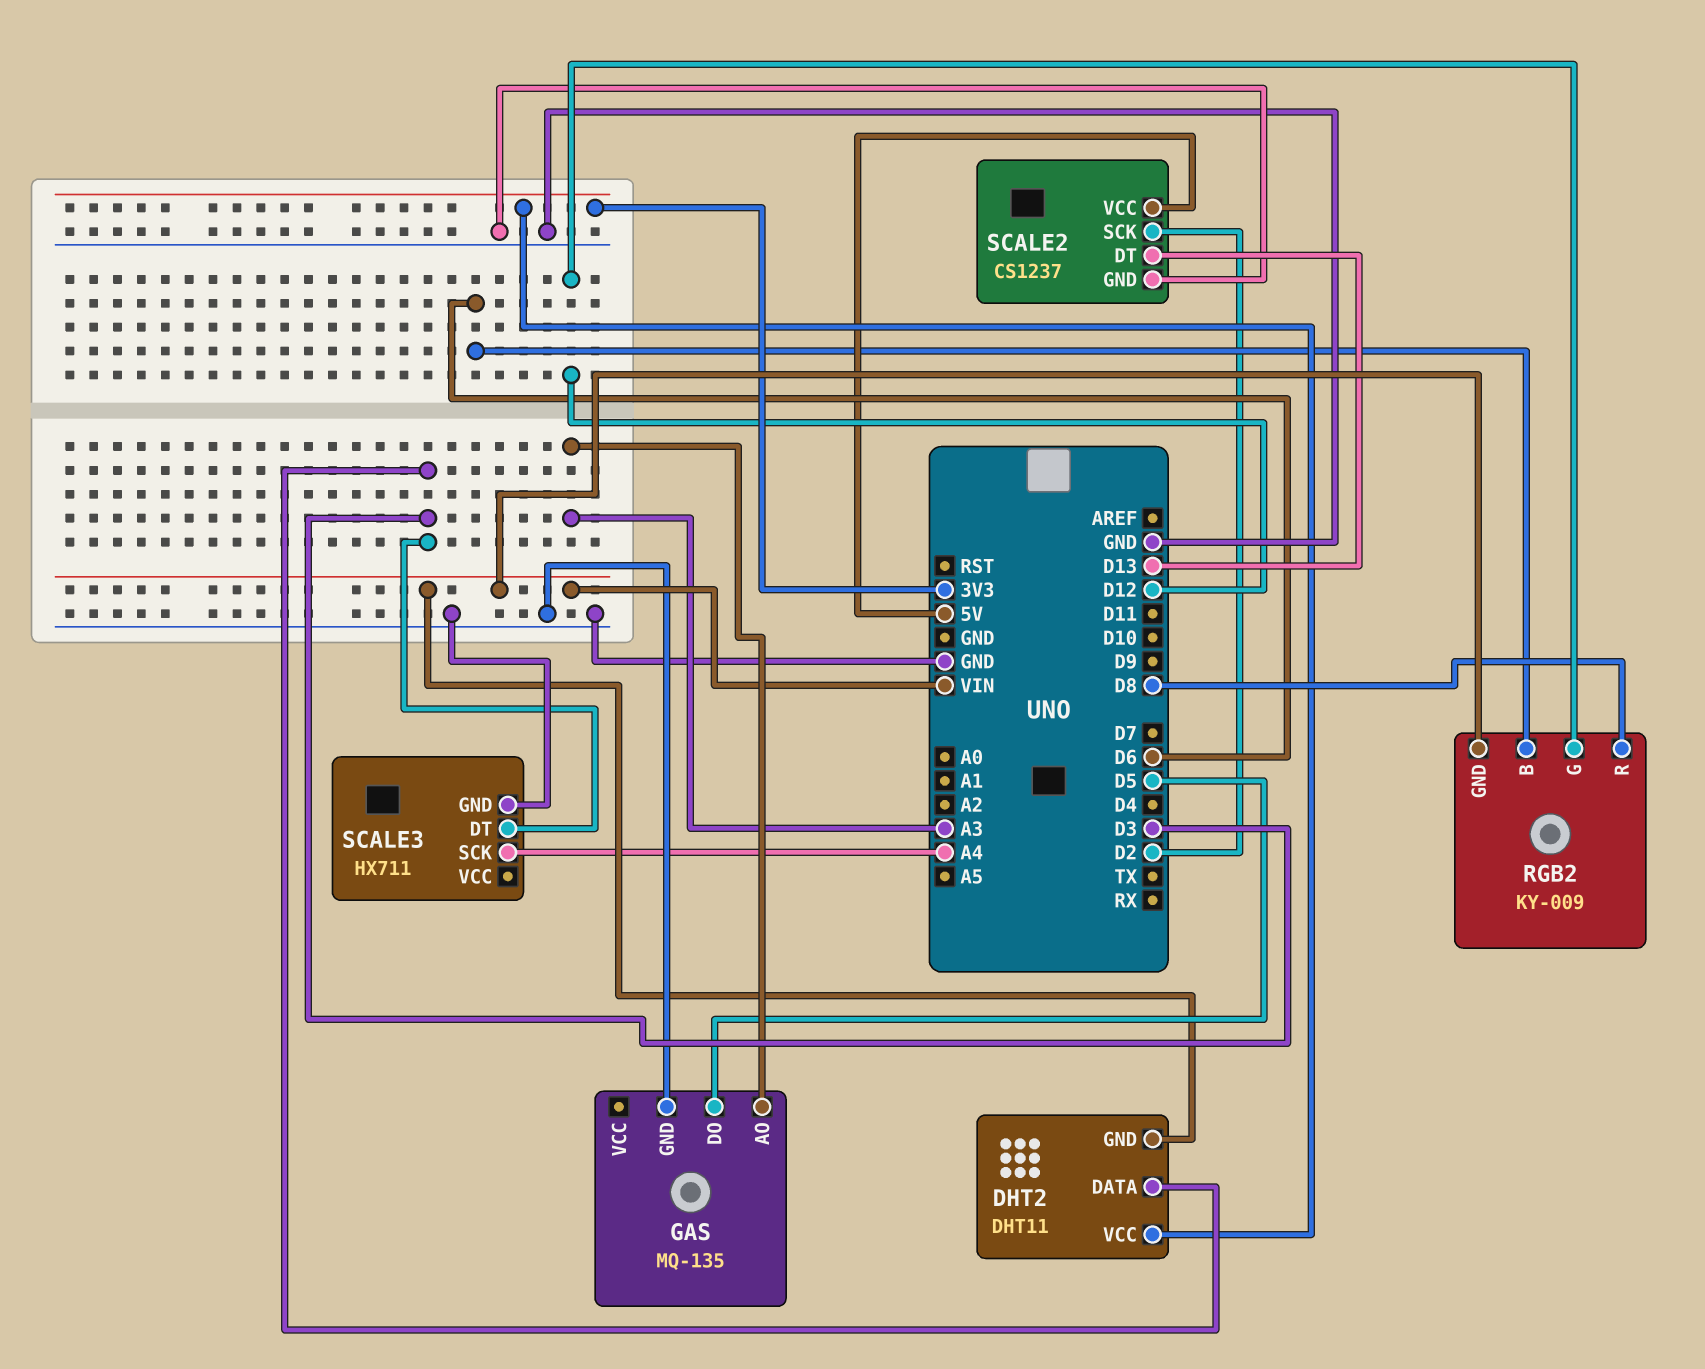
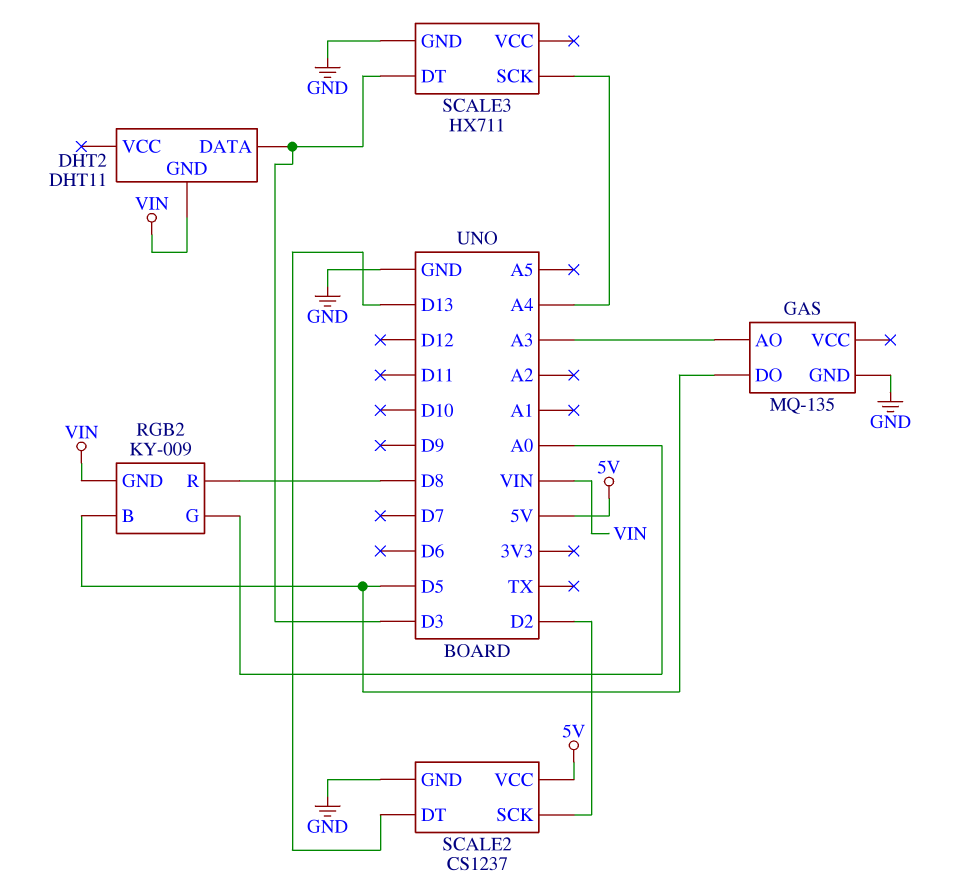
DHT2 pin VCC: 3V3 -> none
RGB2 pin B: D6 -> D5
RGB2 pin G: D12 -> A0

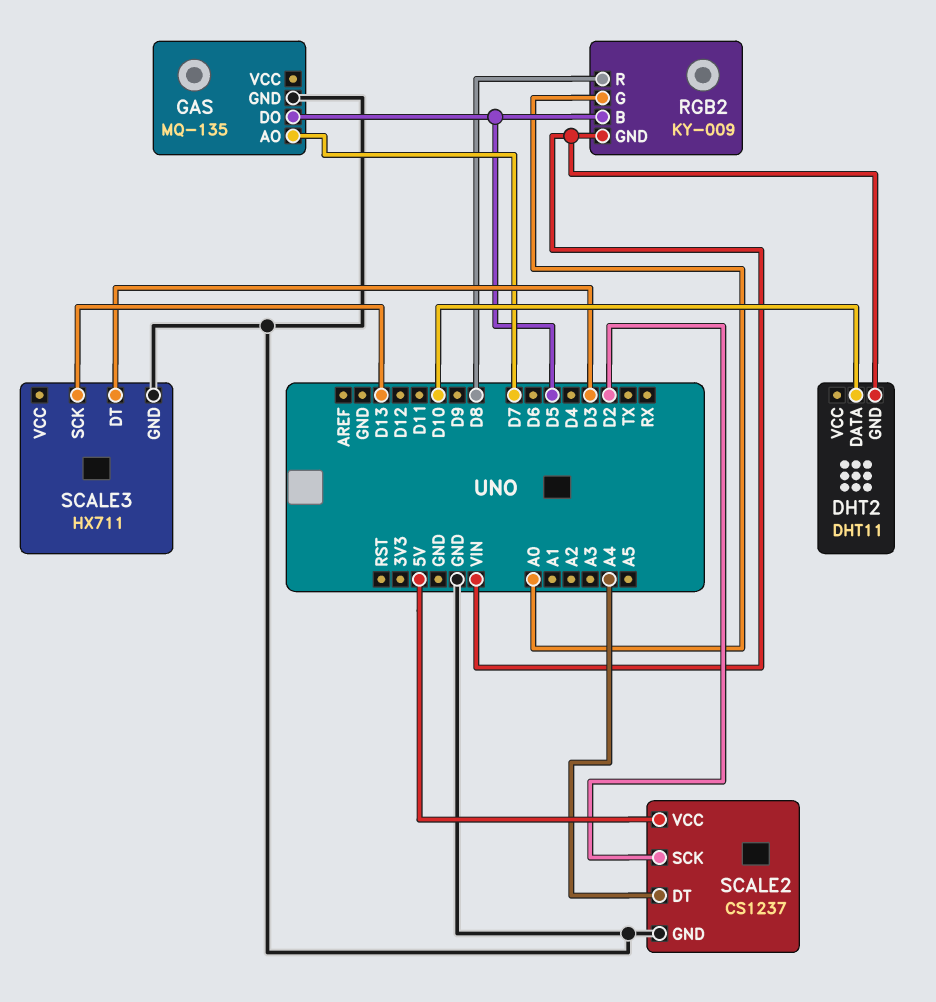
DHT2 pin DATA: D3 -> D10
GAS pin AO: A3 -> D7
SCALE2 pin DT: D13 -> A4
SCALE3 pin SCK: A4 -> D13

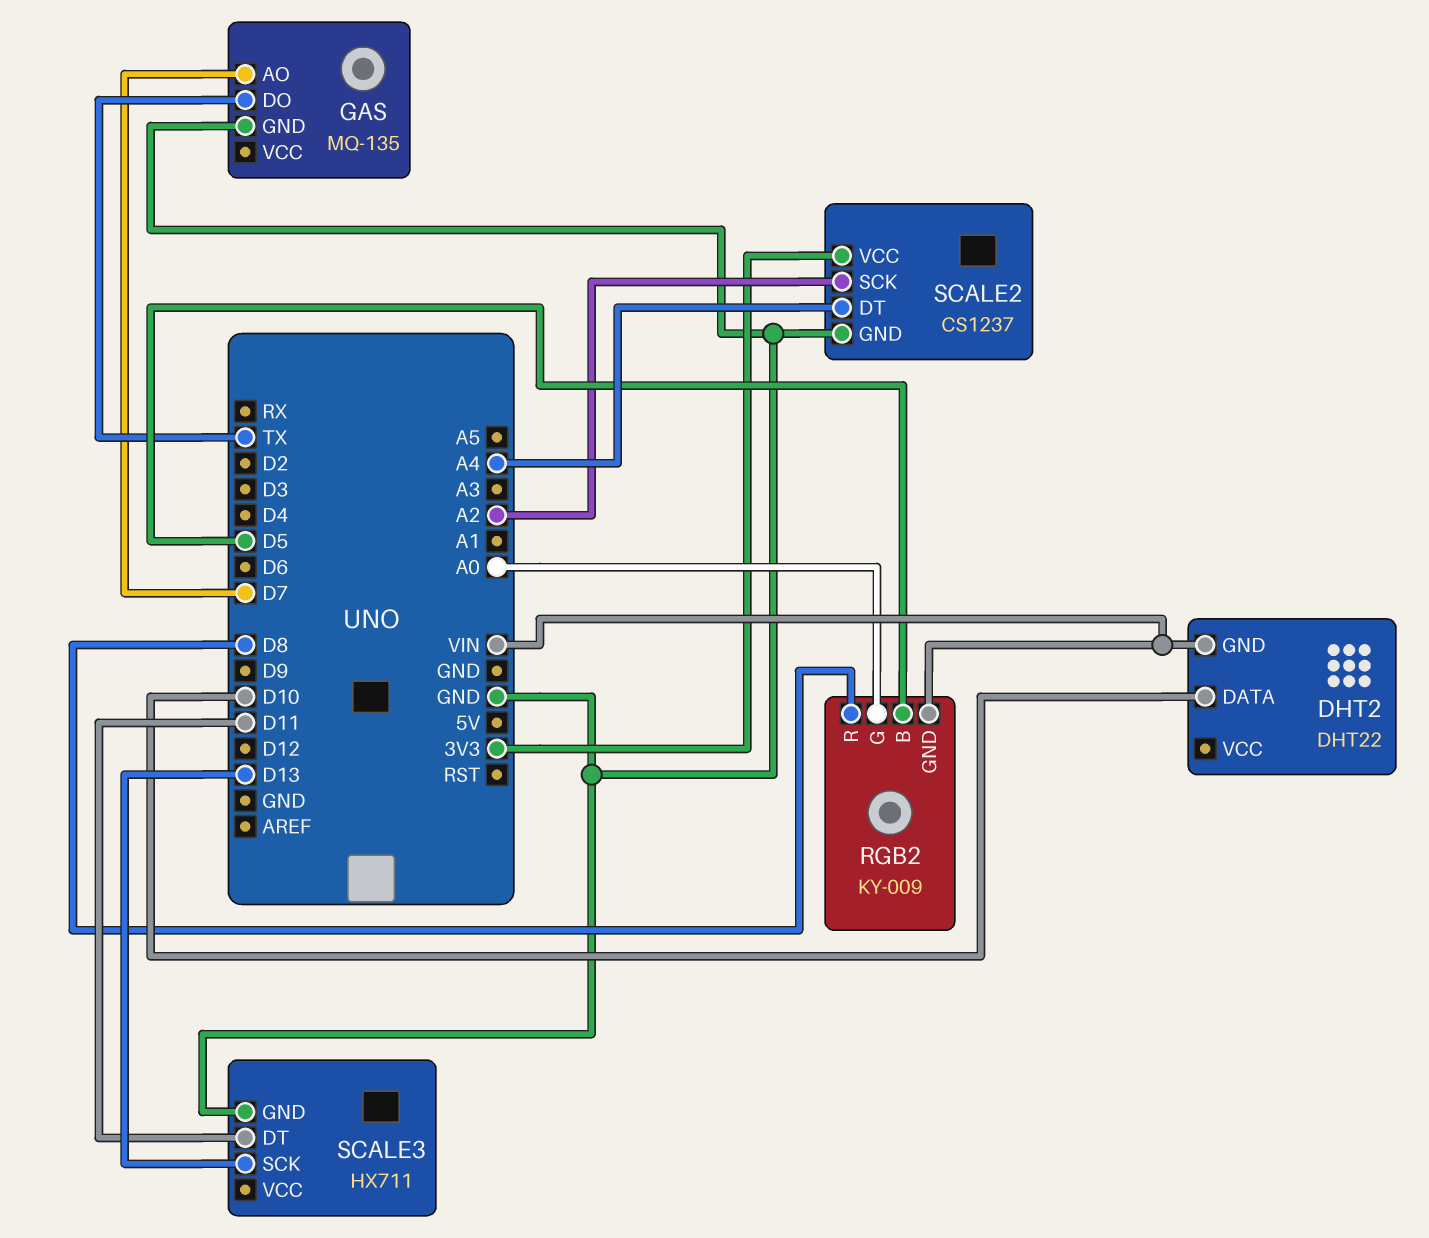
DHT2: DHT11 -> DHT22
GAS pin DO: D5 -> TX
SCALE2 pin SCK: D2 -> A2
SCALE2 pin VCC: 5V -> 3V3
SCALE3 pin DT: D3 -> D11

